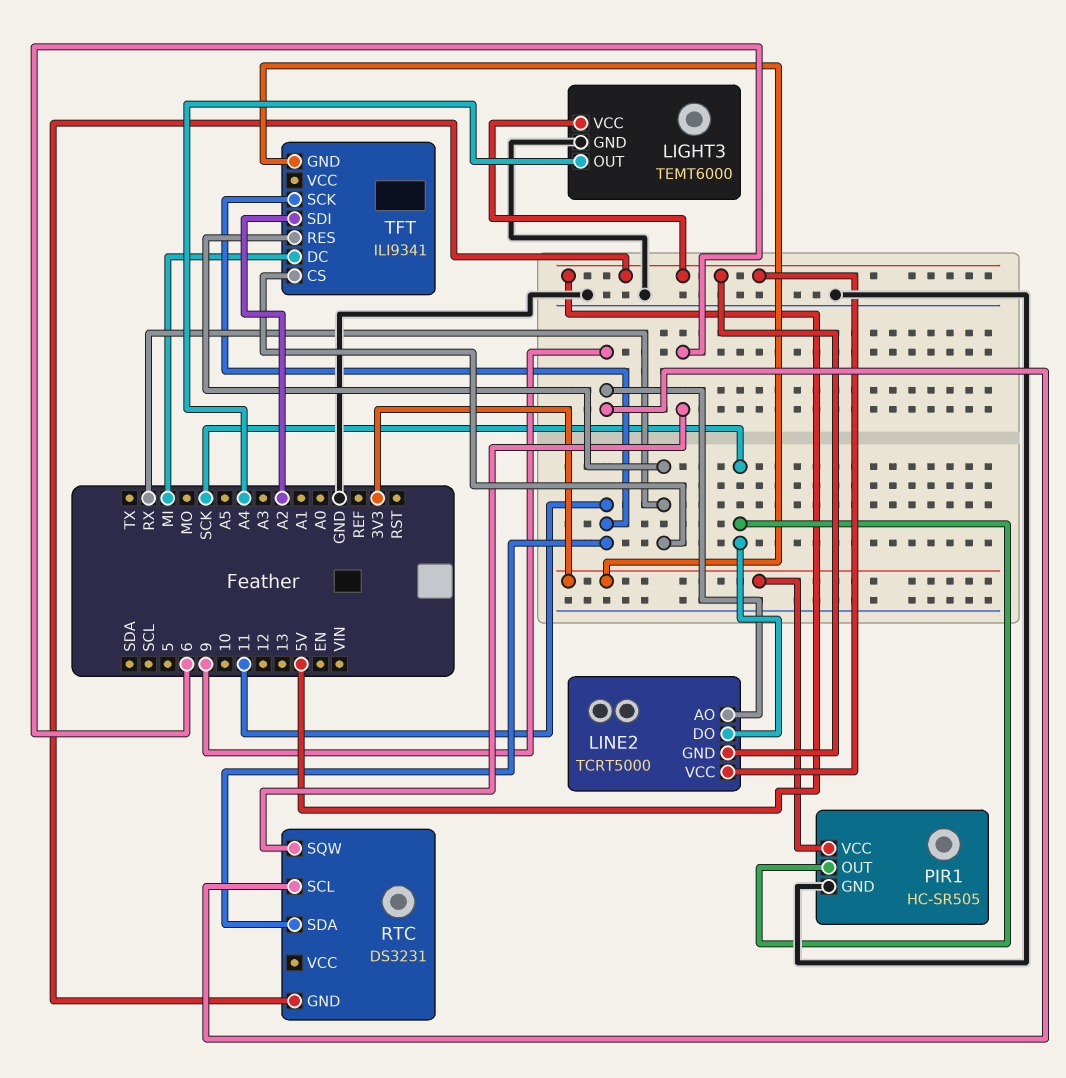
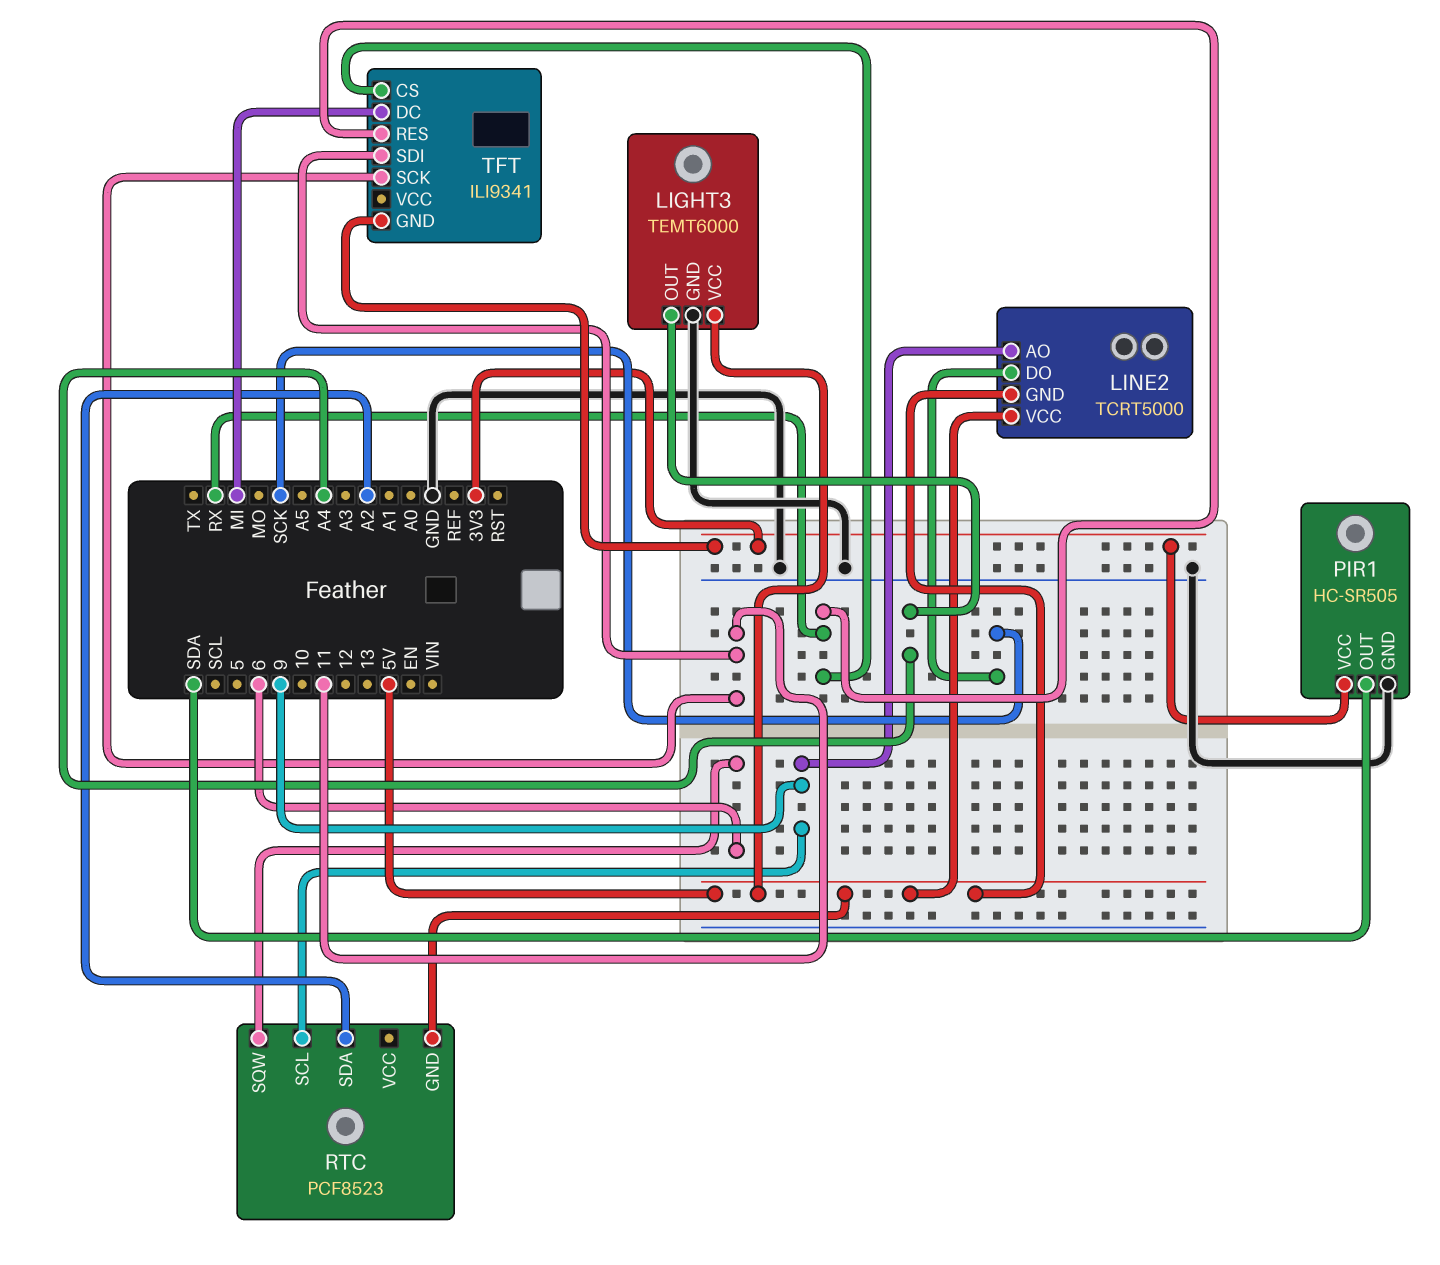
PIR1 pin OUT: SCK -> SDA
RTC: DS3231 -> PCF8523
RTC pin SDA: 11 -> A2
TFT pin SDI: A2 -> 11

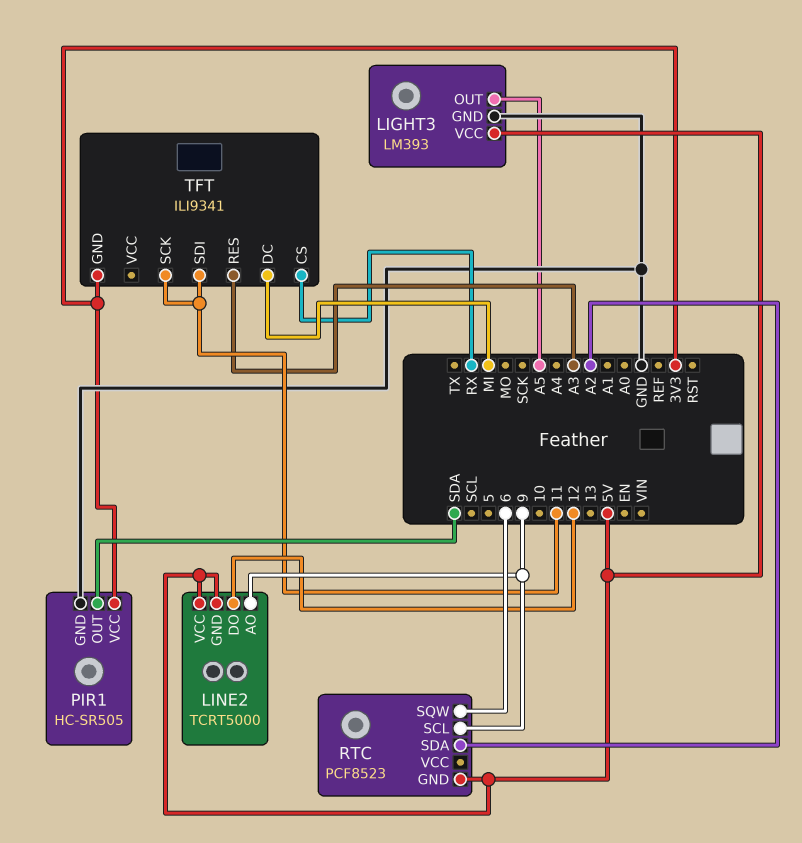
LIGHT3: TEMT6000 -> LM393
LIGHT3 pin OUT: A4 -> A5
LINE2 pin DO: SCK -> 12
TFT pin RES: RX -> A3

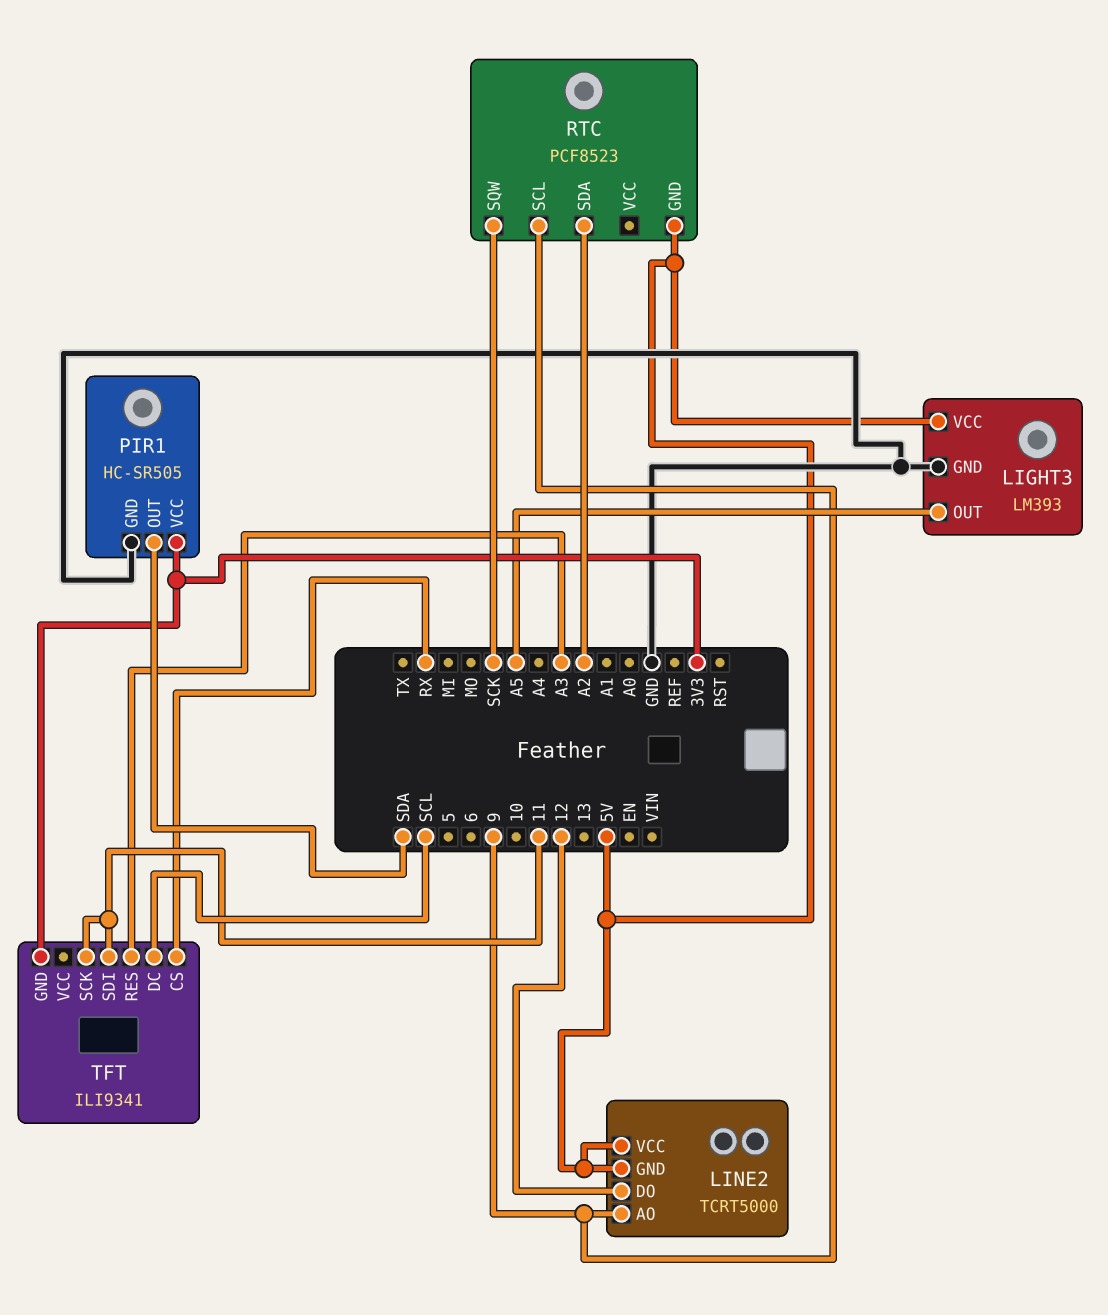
RTC pin SQW: 6 -> SCK
TFT pin DC: MI -> SCL

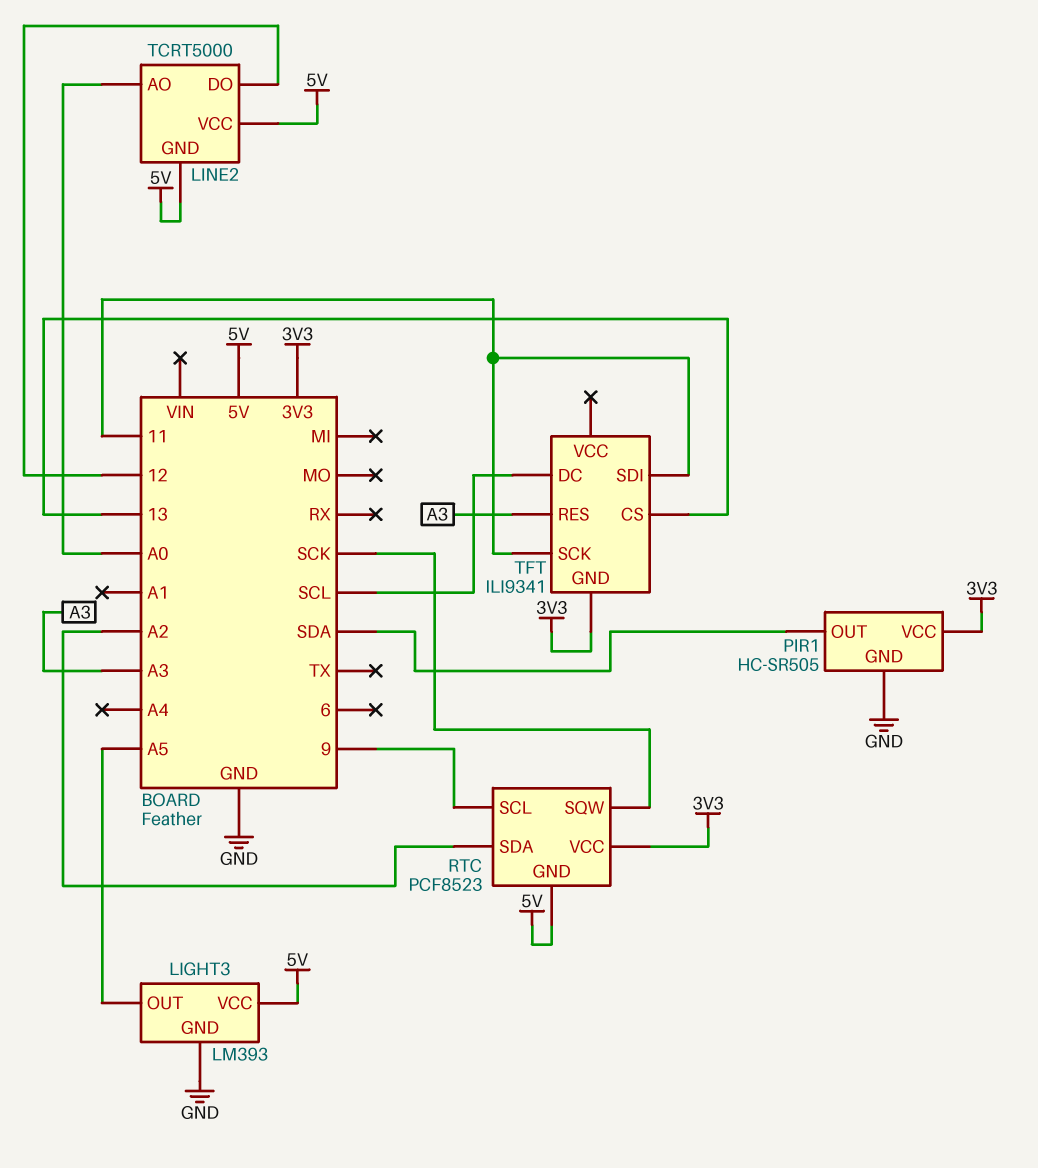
LINE2 pin AO: 9 -> A0
RTC pin VCC: none -> 3V3
TFT pin CS: RX -> 13

